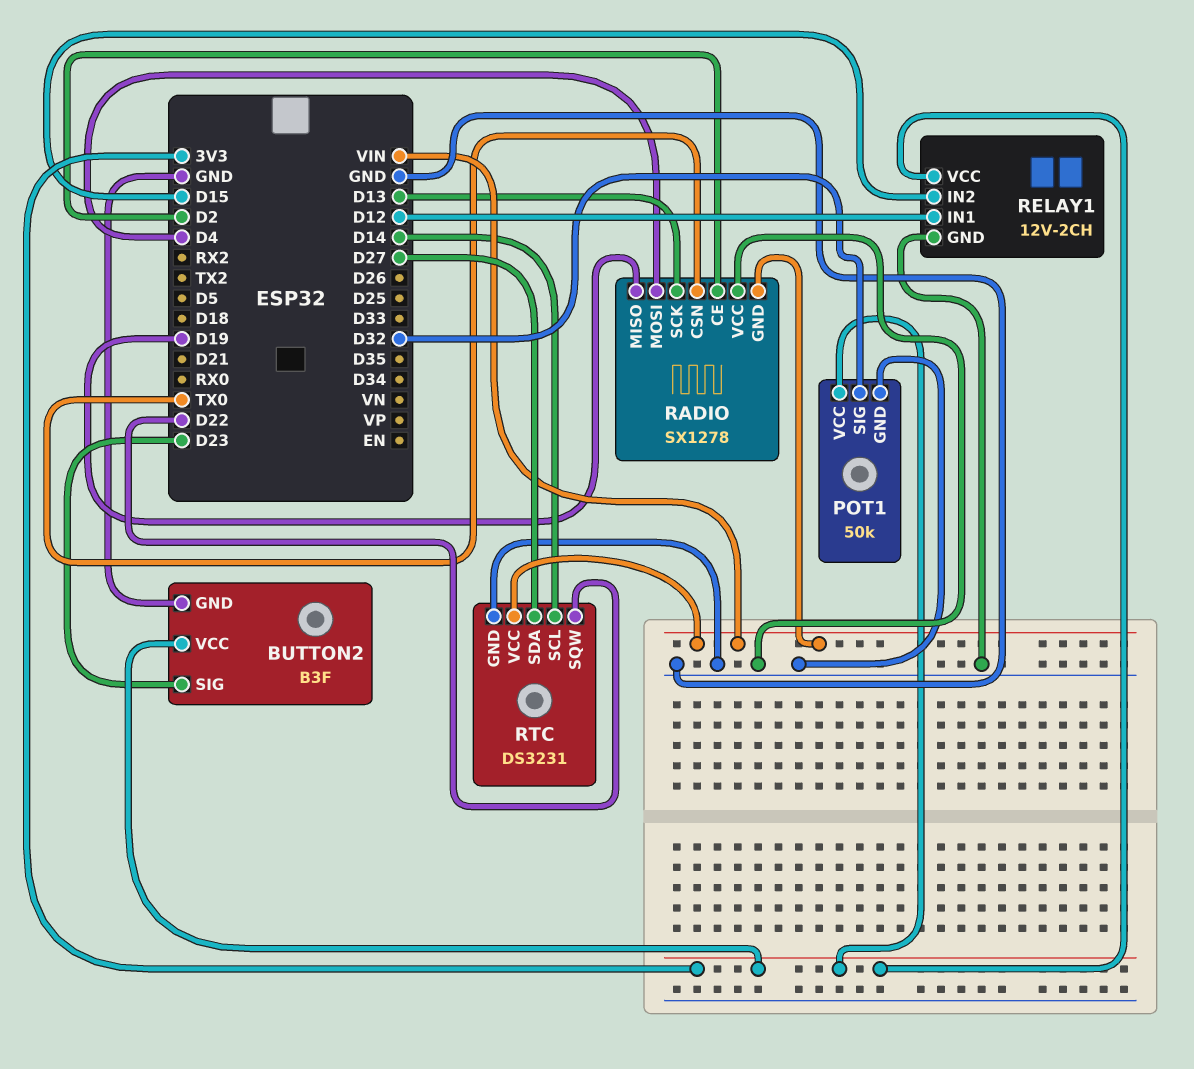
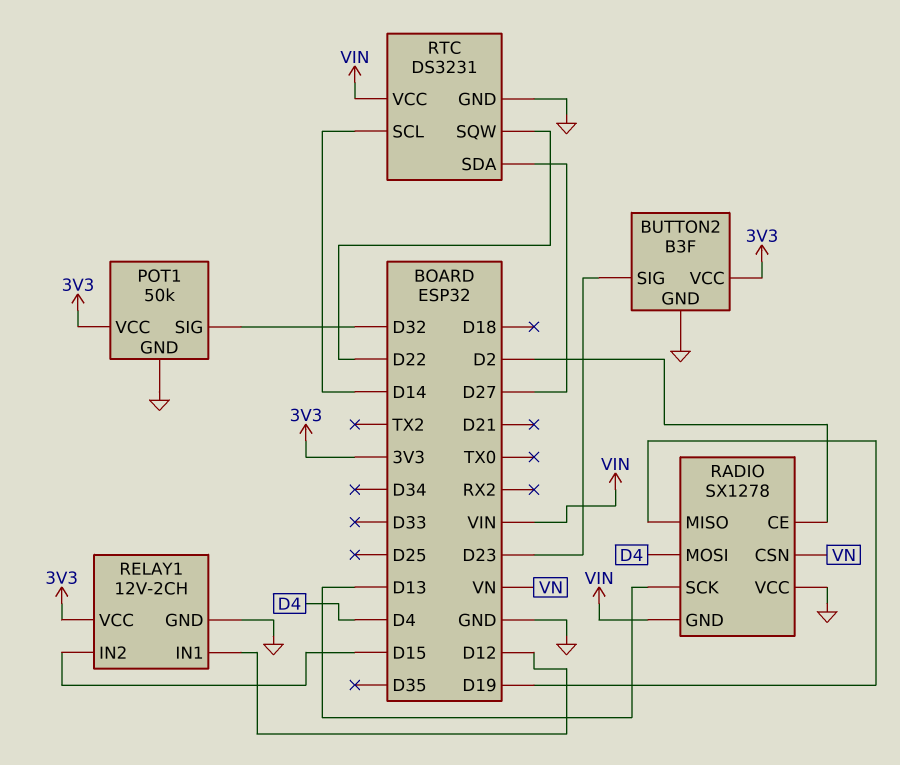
RADIO pin CSN: TX0 -> VN

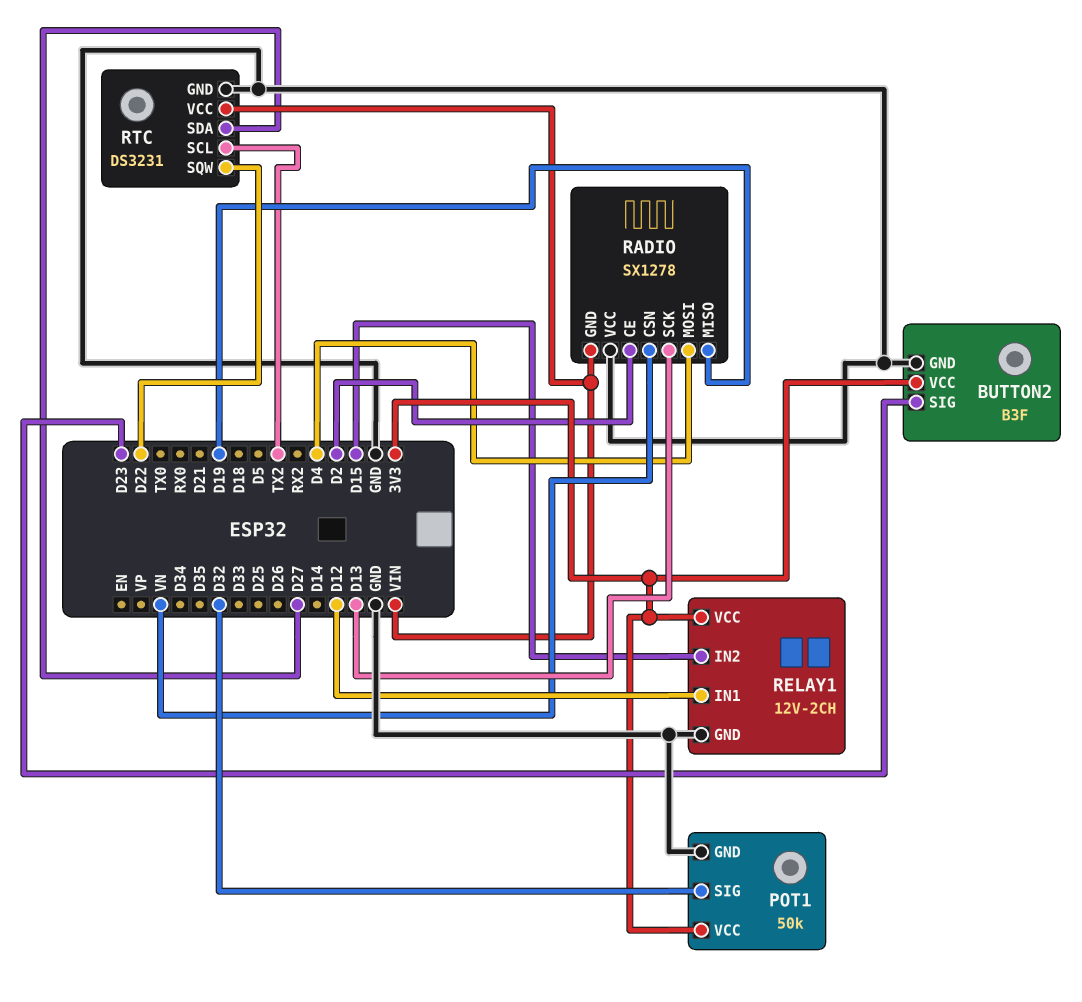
RTC pin SCL: D14 -> TX2

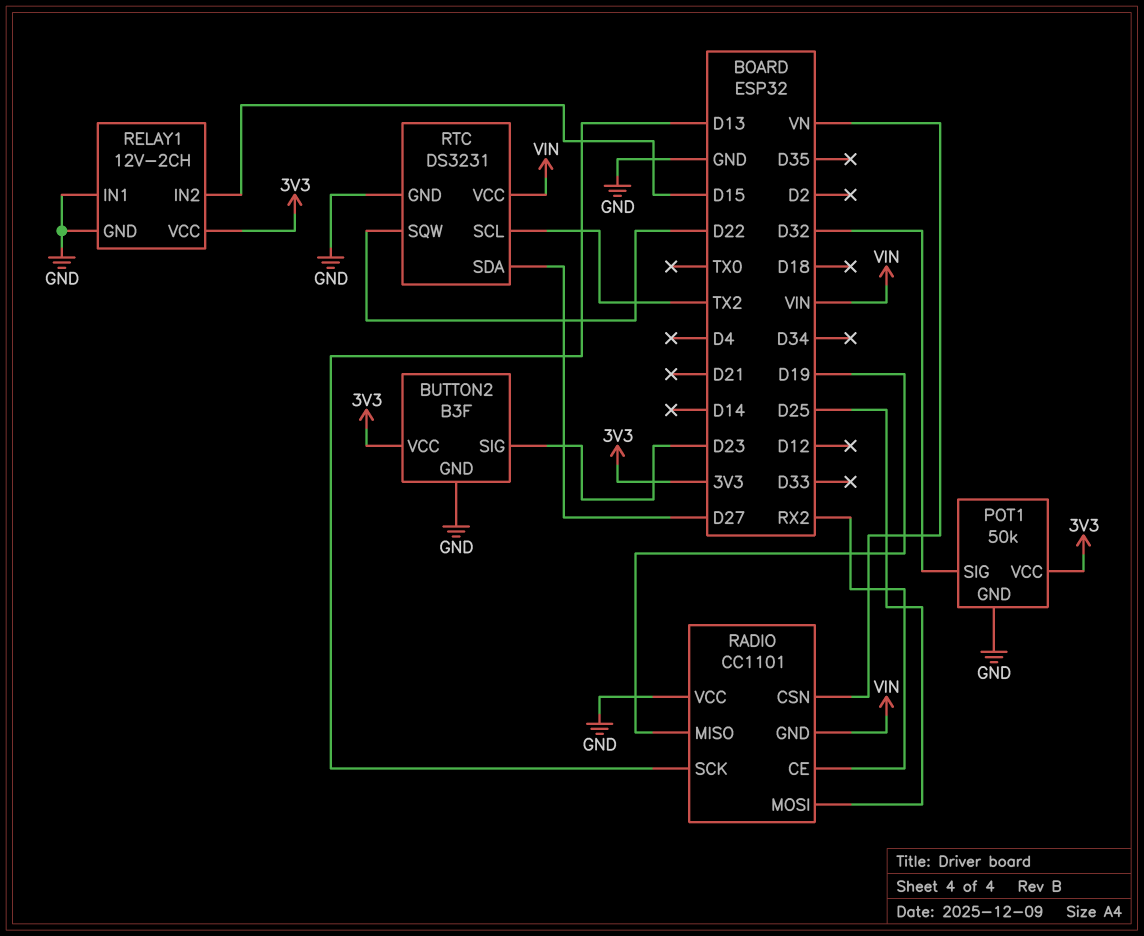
RADIO: SX1278 -> CC1101
RADIO pin CE: D2 -> RX2
RADIO pin MOSI: D4 -> D25
RELAY1 pin IN1: D12 -> GND

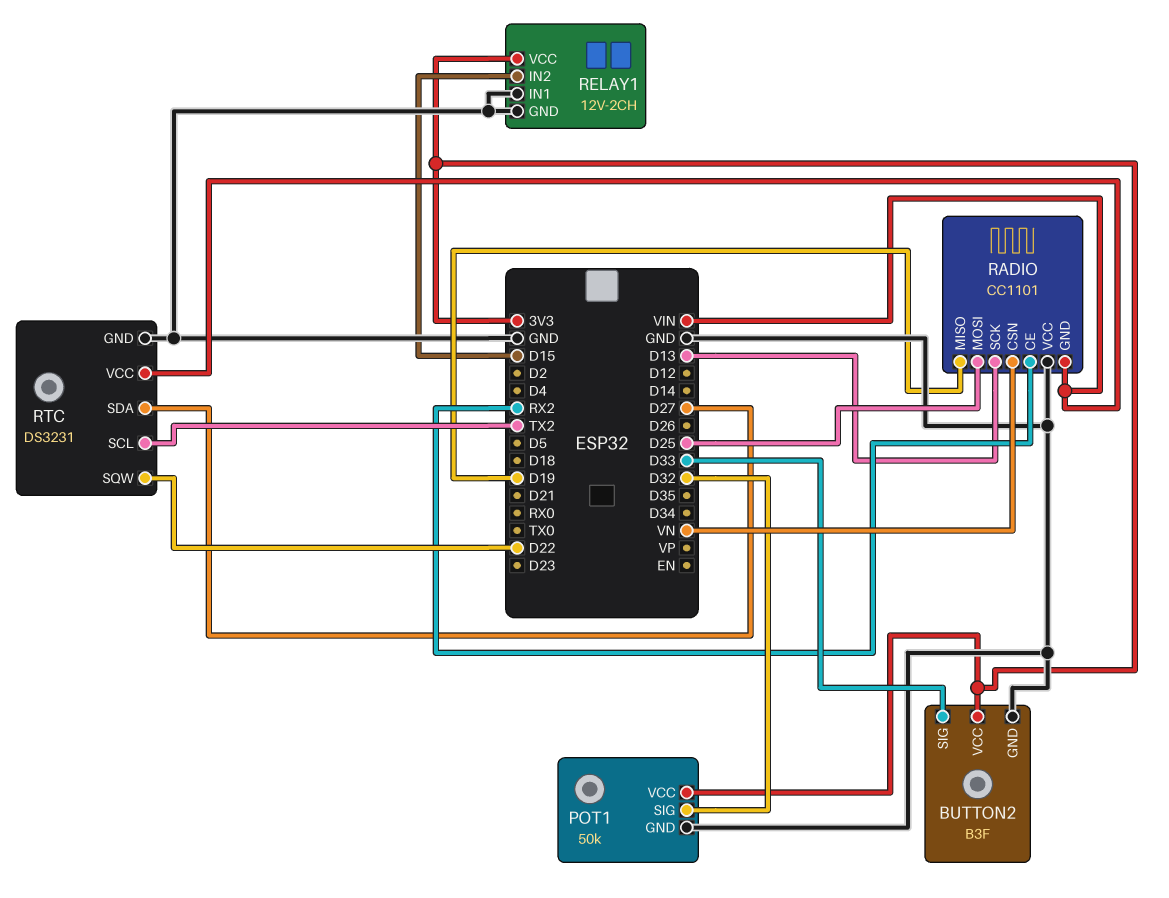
BUTTON2 pin SIG: D23 -> D33

